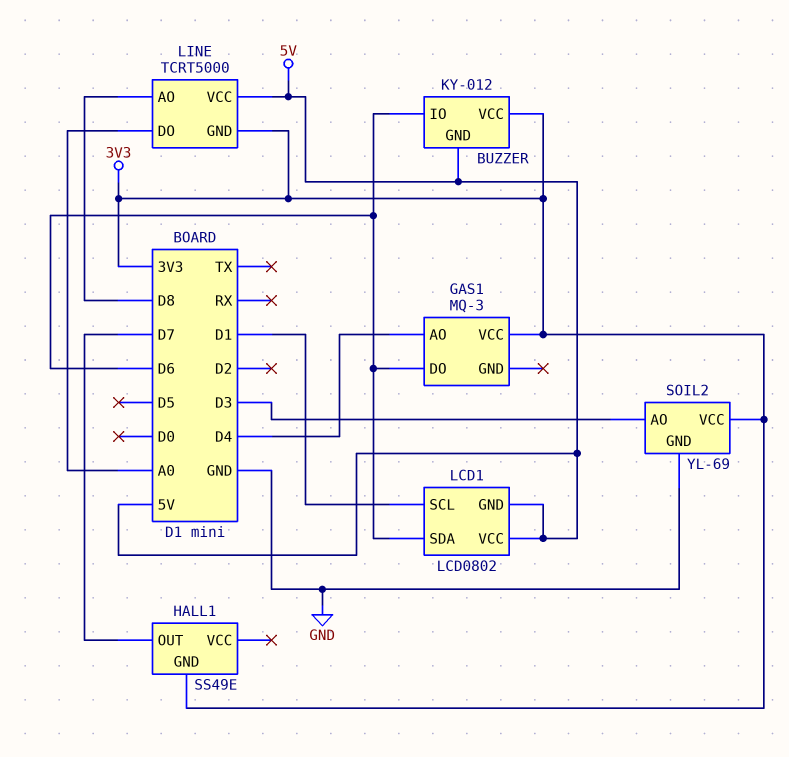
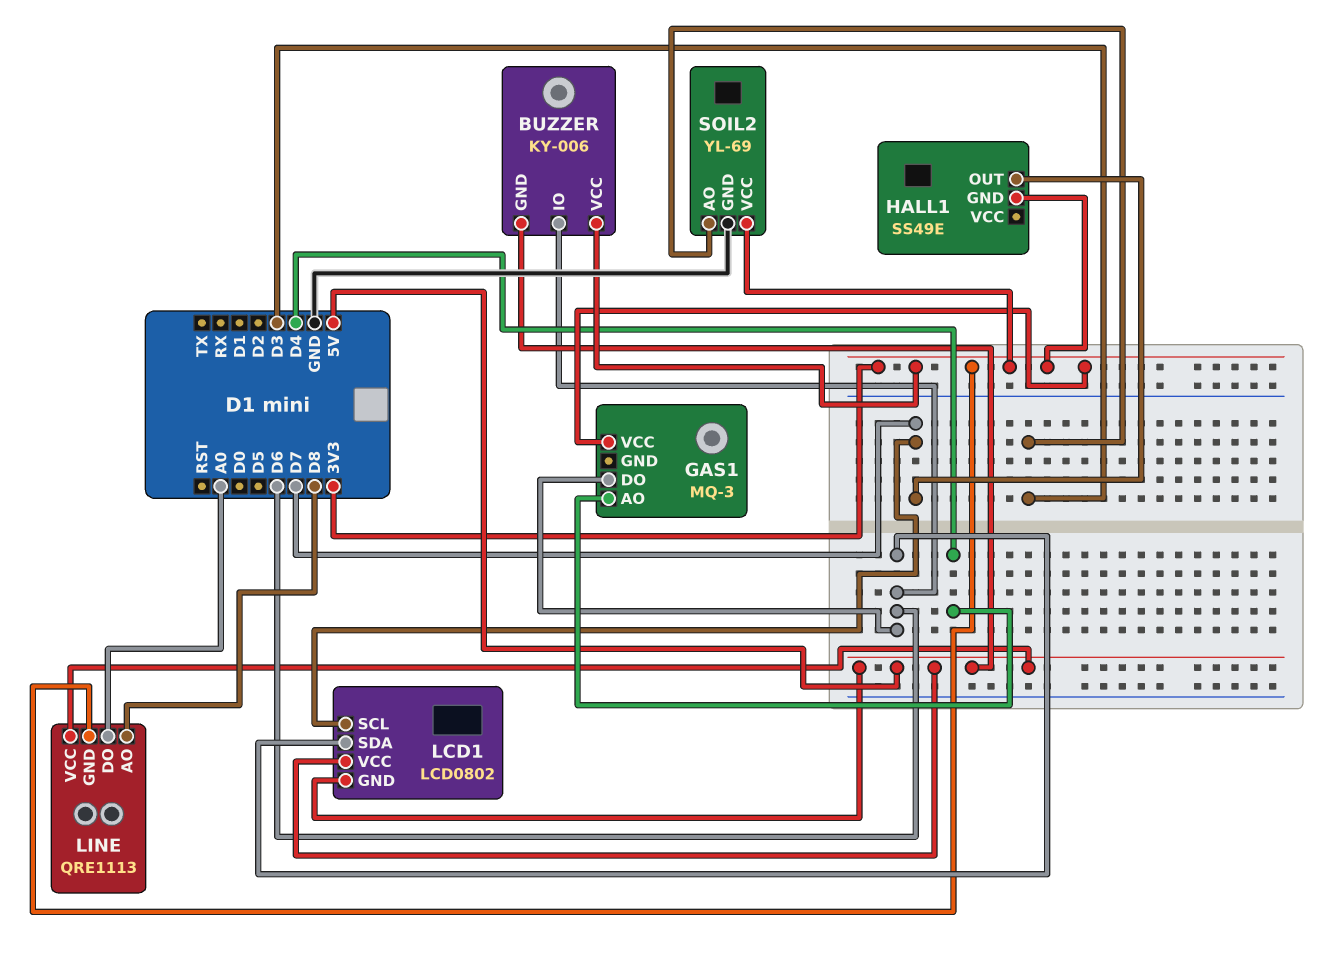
BUZZER: KY-012 -> KY-006
LCD1 pin SCL: D1 -> D7
LINE: TCRT5000 -> QRE1113

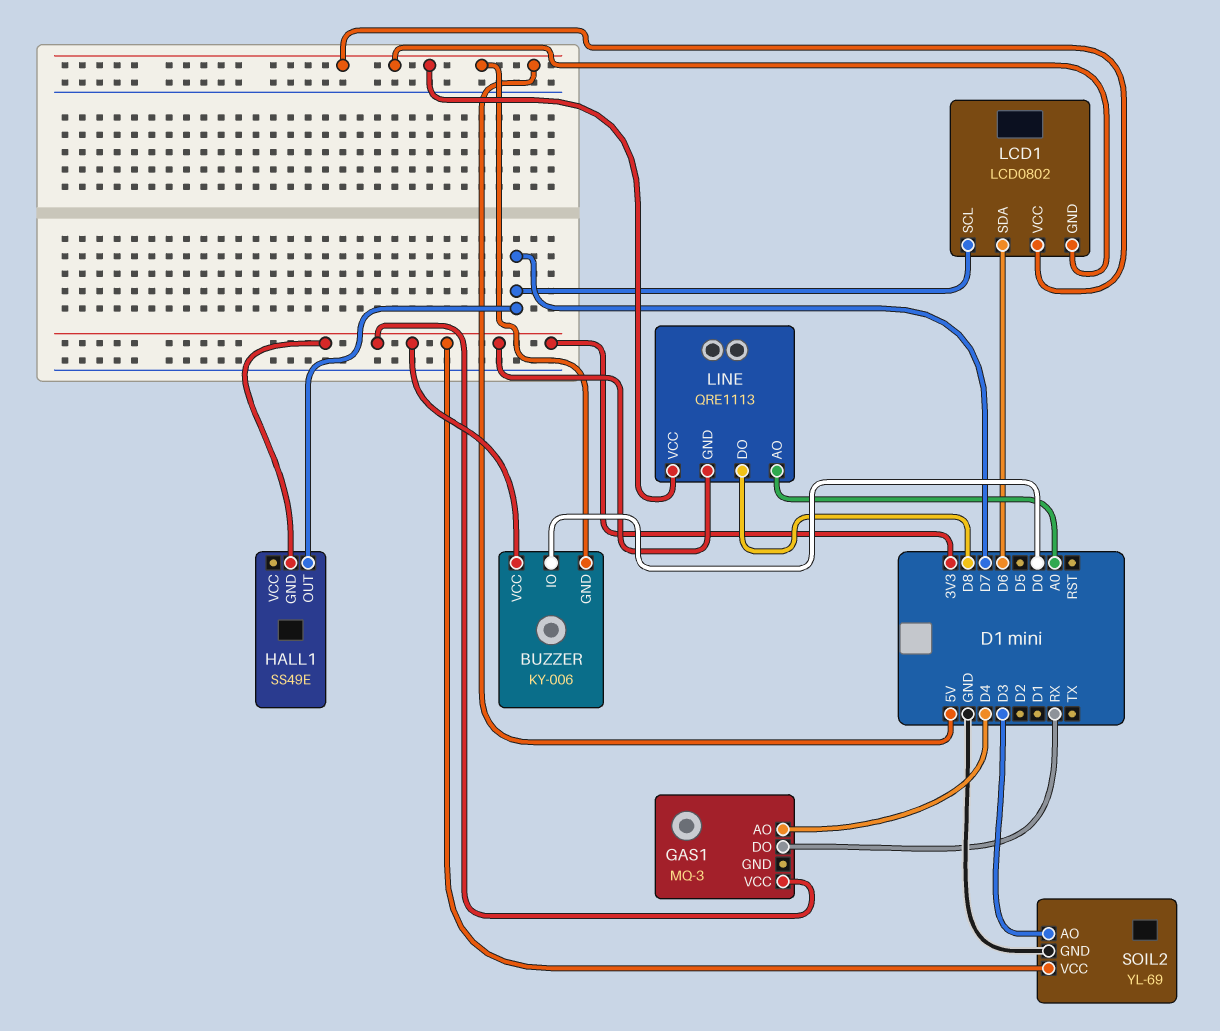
BUZZER pin IO: D6 -> D0
GAS1 pin DO: D6 -> RX
LINE pin AO: D8 -> A0
LINE pin DO: A0 -> D8

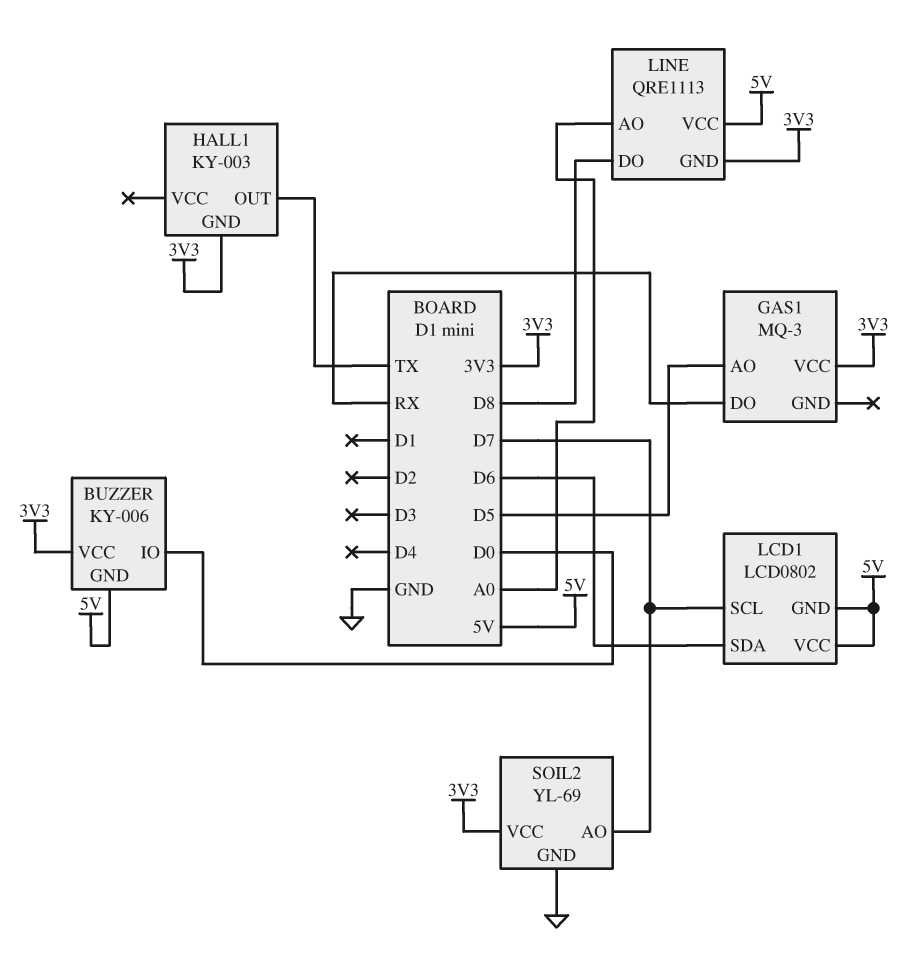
GAS1 pin AO: D4 -> D5
HALL1: SS49E -> KY-003
HALL1 pin OUT: D7 -> TX
SOIL2 pin AO: D3 -> D7

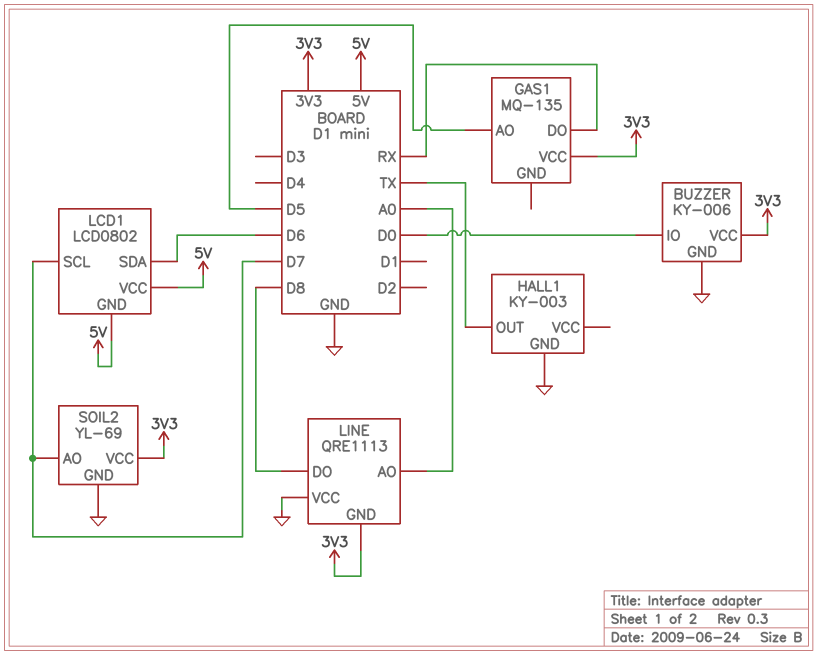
BUZZER pin GND: 5V -> GND
GAS1: MQ-3 -> MQ-135
HALL1 pin GND: 3V3 -> GND
LINE pin VCC: 5V -> GND

